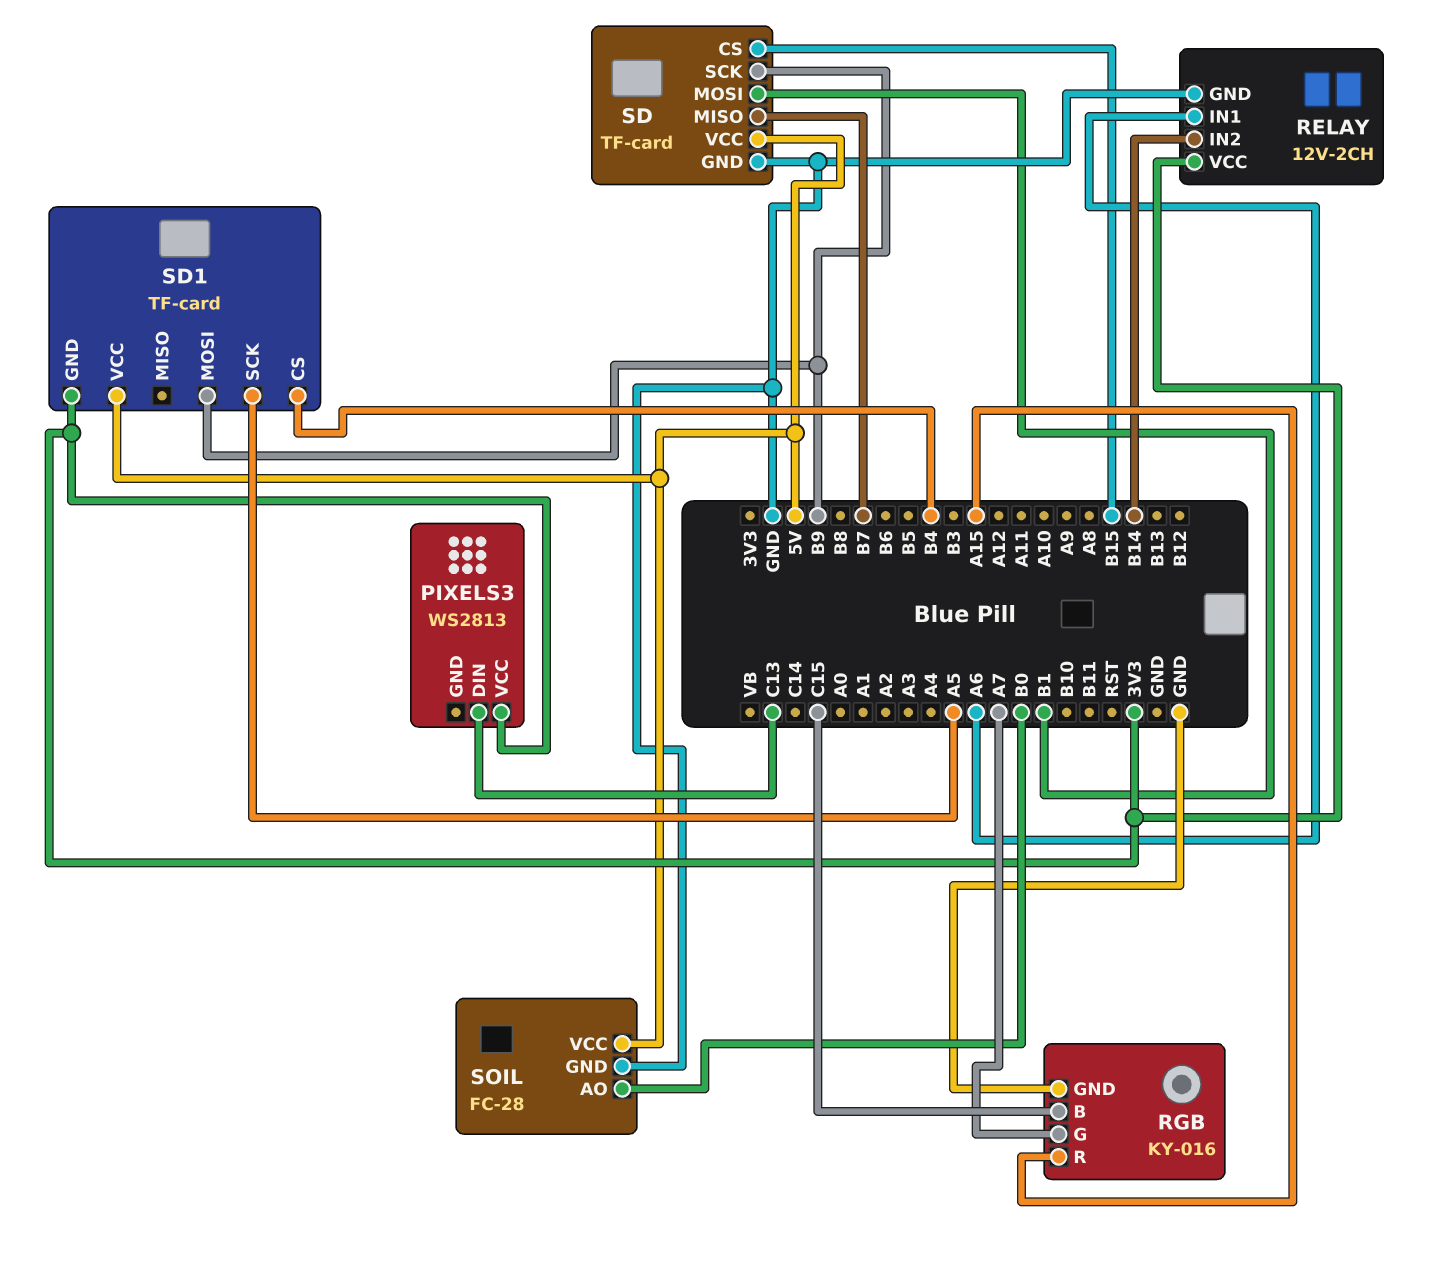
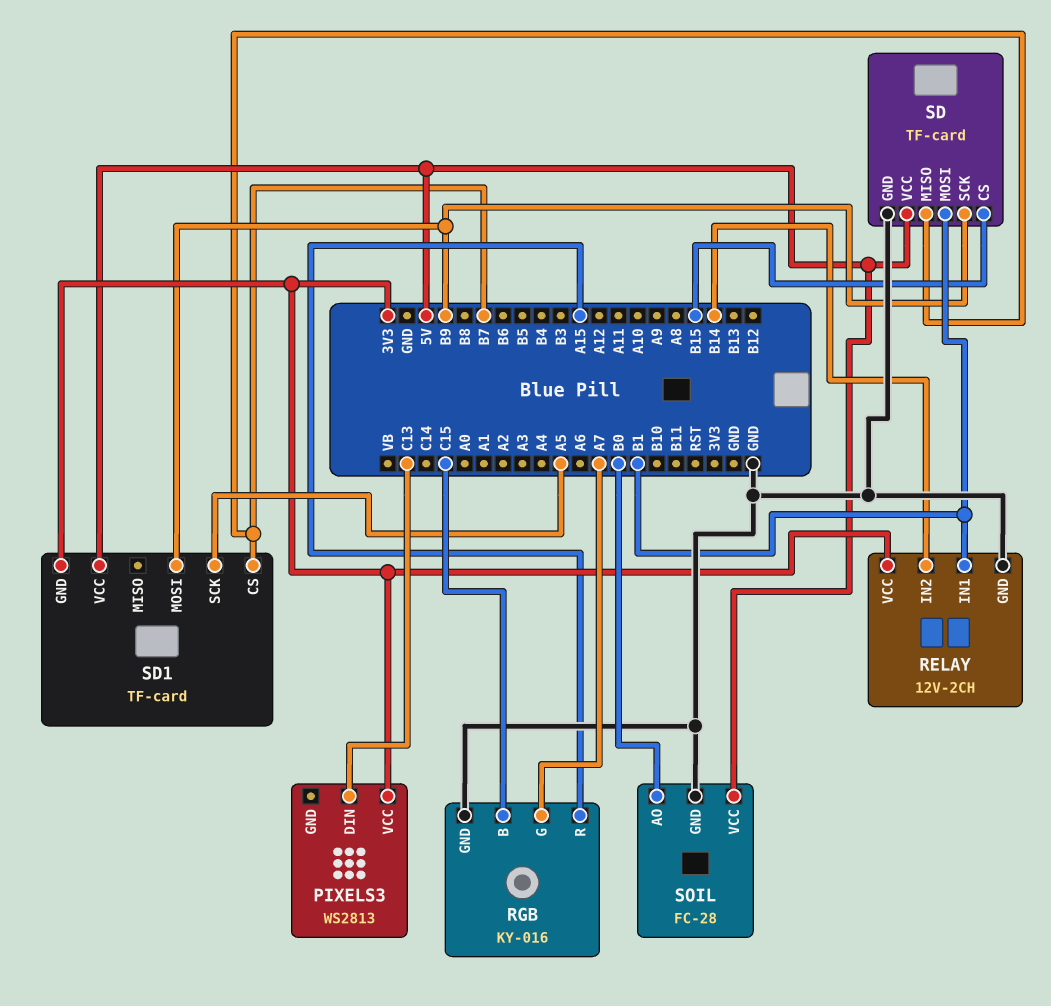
RELAY pin IN1: A6 -> B1
SD1 pin CS: B4 -> B7

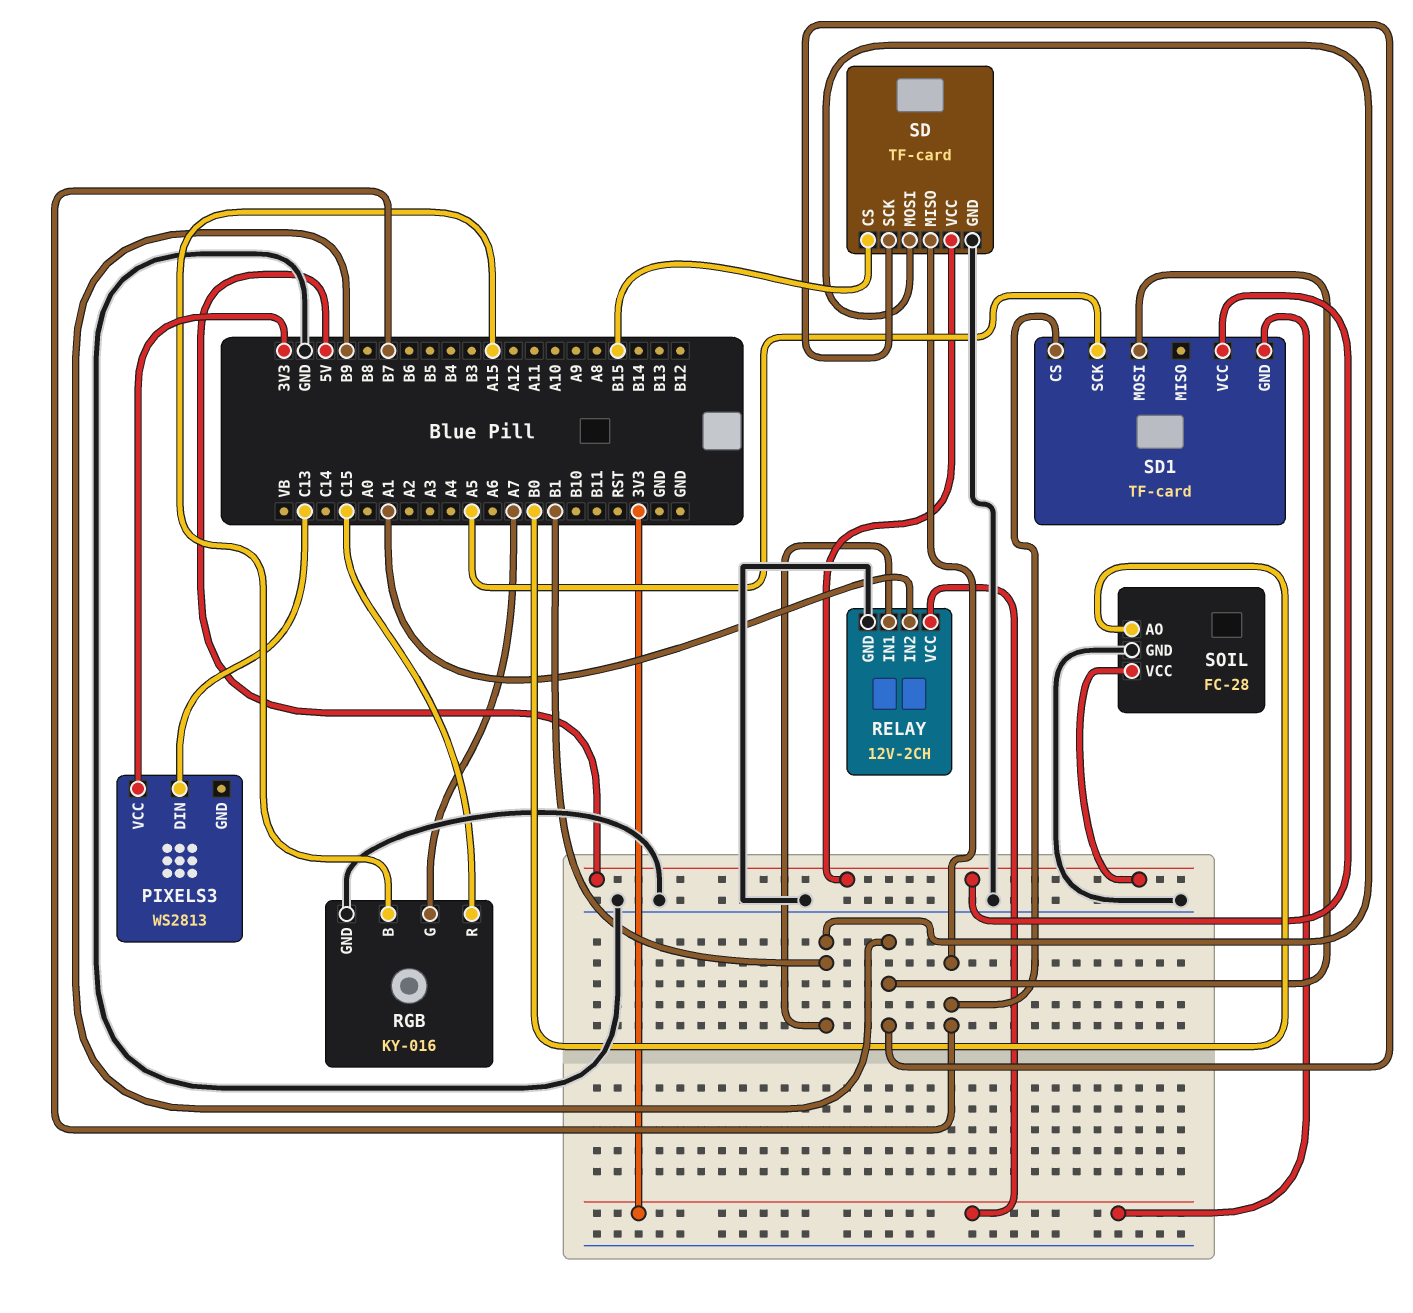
RELAY pin IN2: B14 -> A1
RGB pin B: C15 -> A15
RGB pin R: A15 -> C15

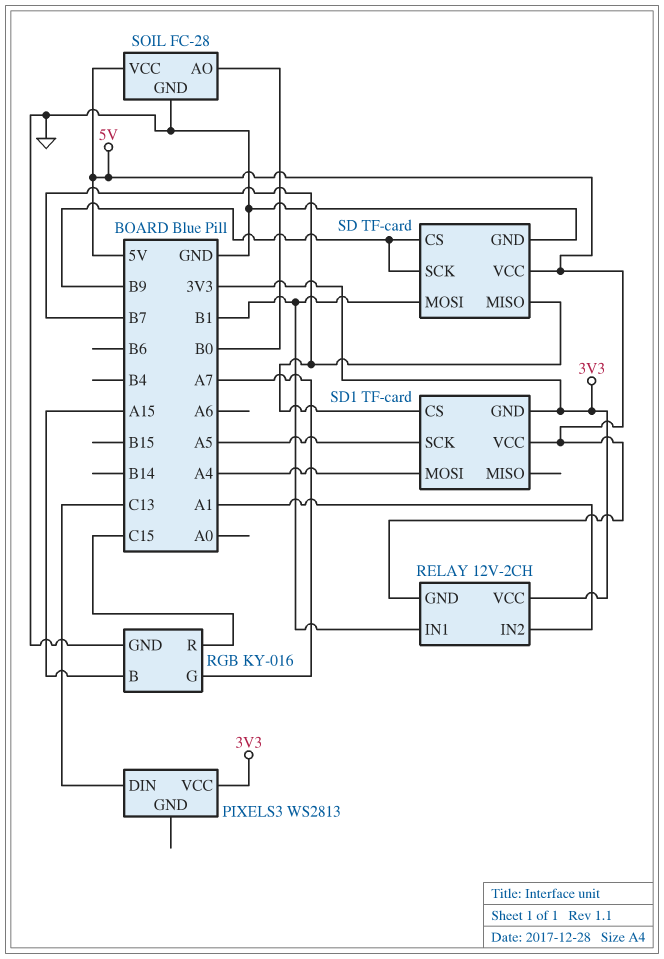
RELAY pin GND: GND -> 5V
SD pin CS: B15 -> B9
SD1 pin MOSI: B9 -> A4

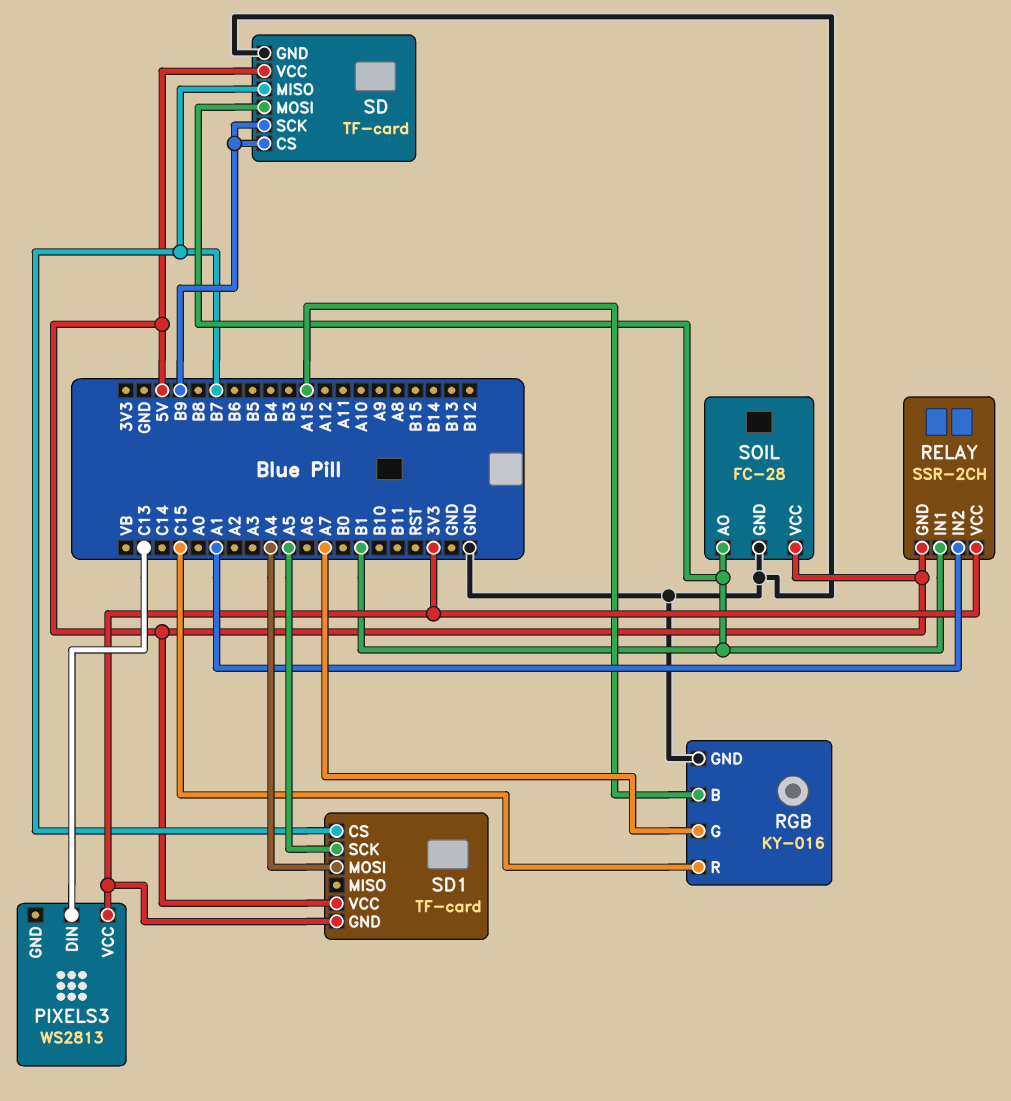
RELAY: 12V-2CH -> SSR-2CH
SOIL pin AO: B0 -> B1

